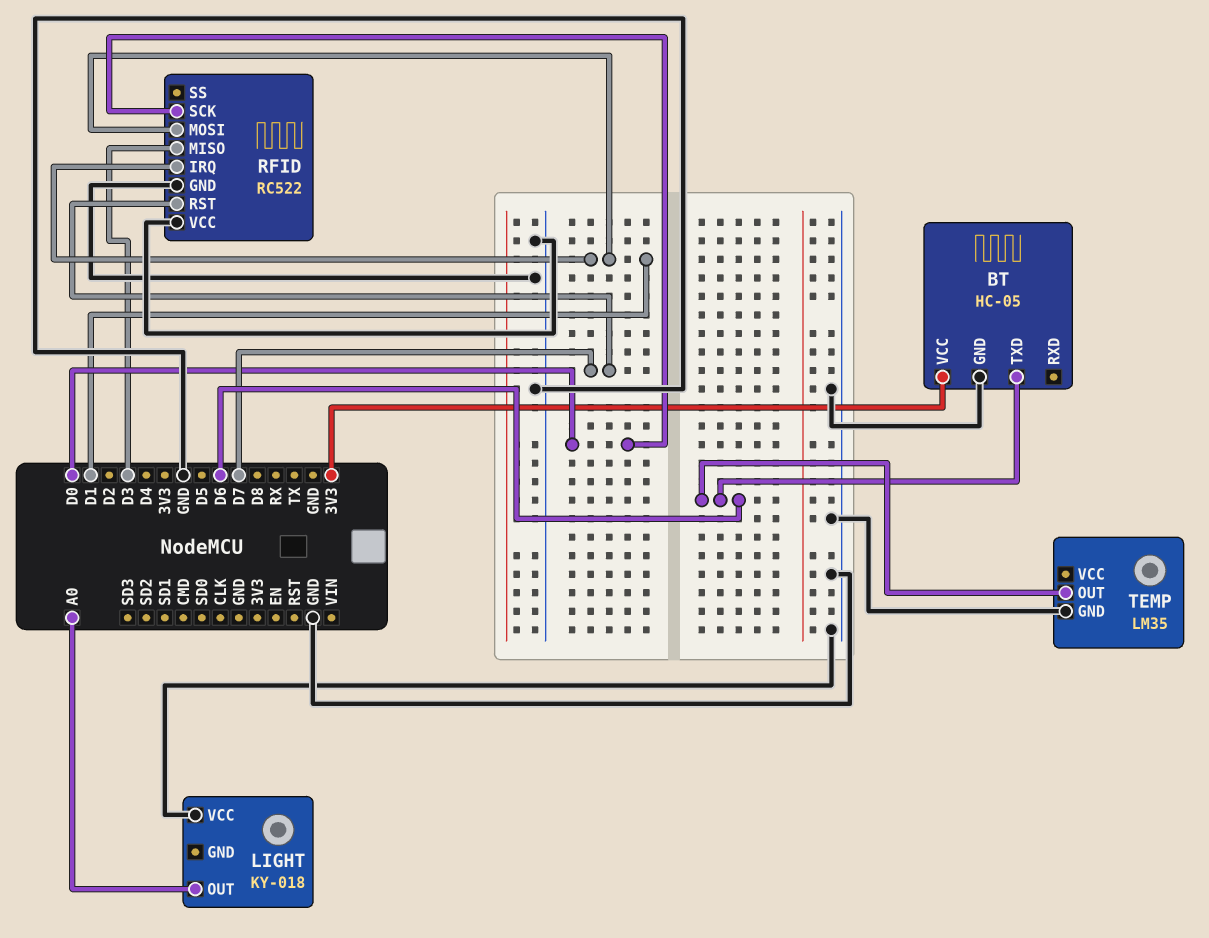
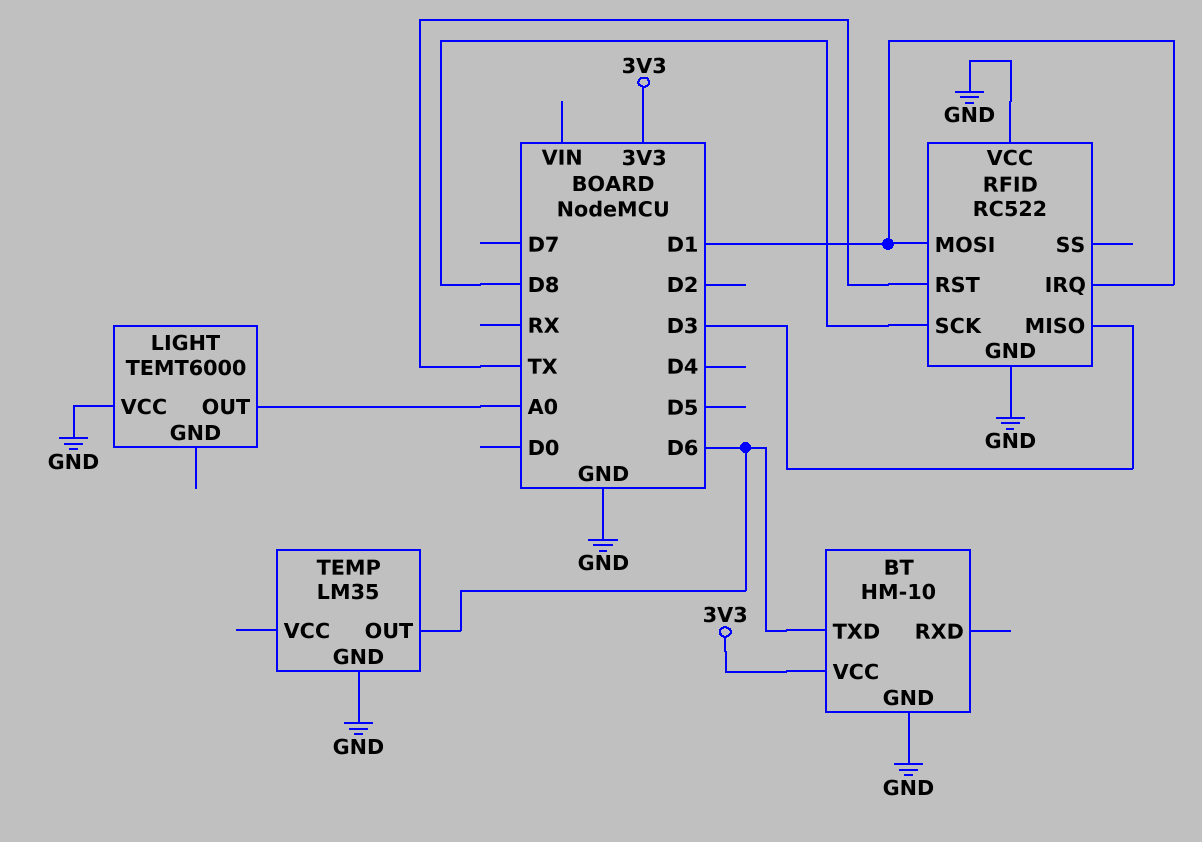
BT: HC-05 -> HM-10
LIGHT: KY-018 -> TEMT6000
RFID pin RST: D7 -> TX
RFID pin SCK: D0 -> D8

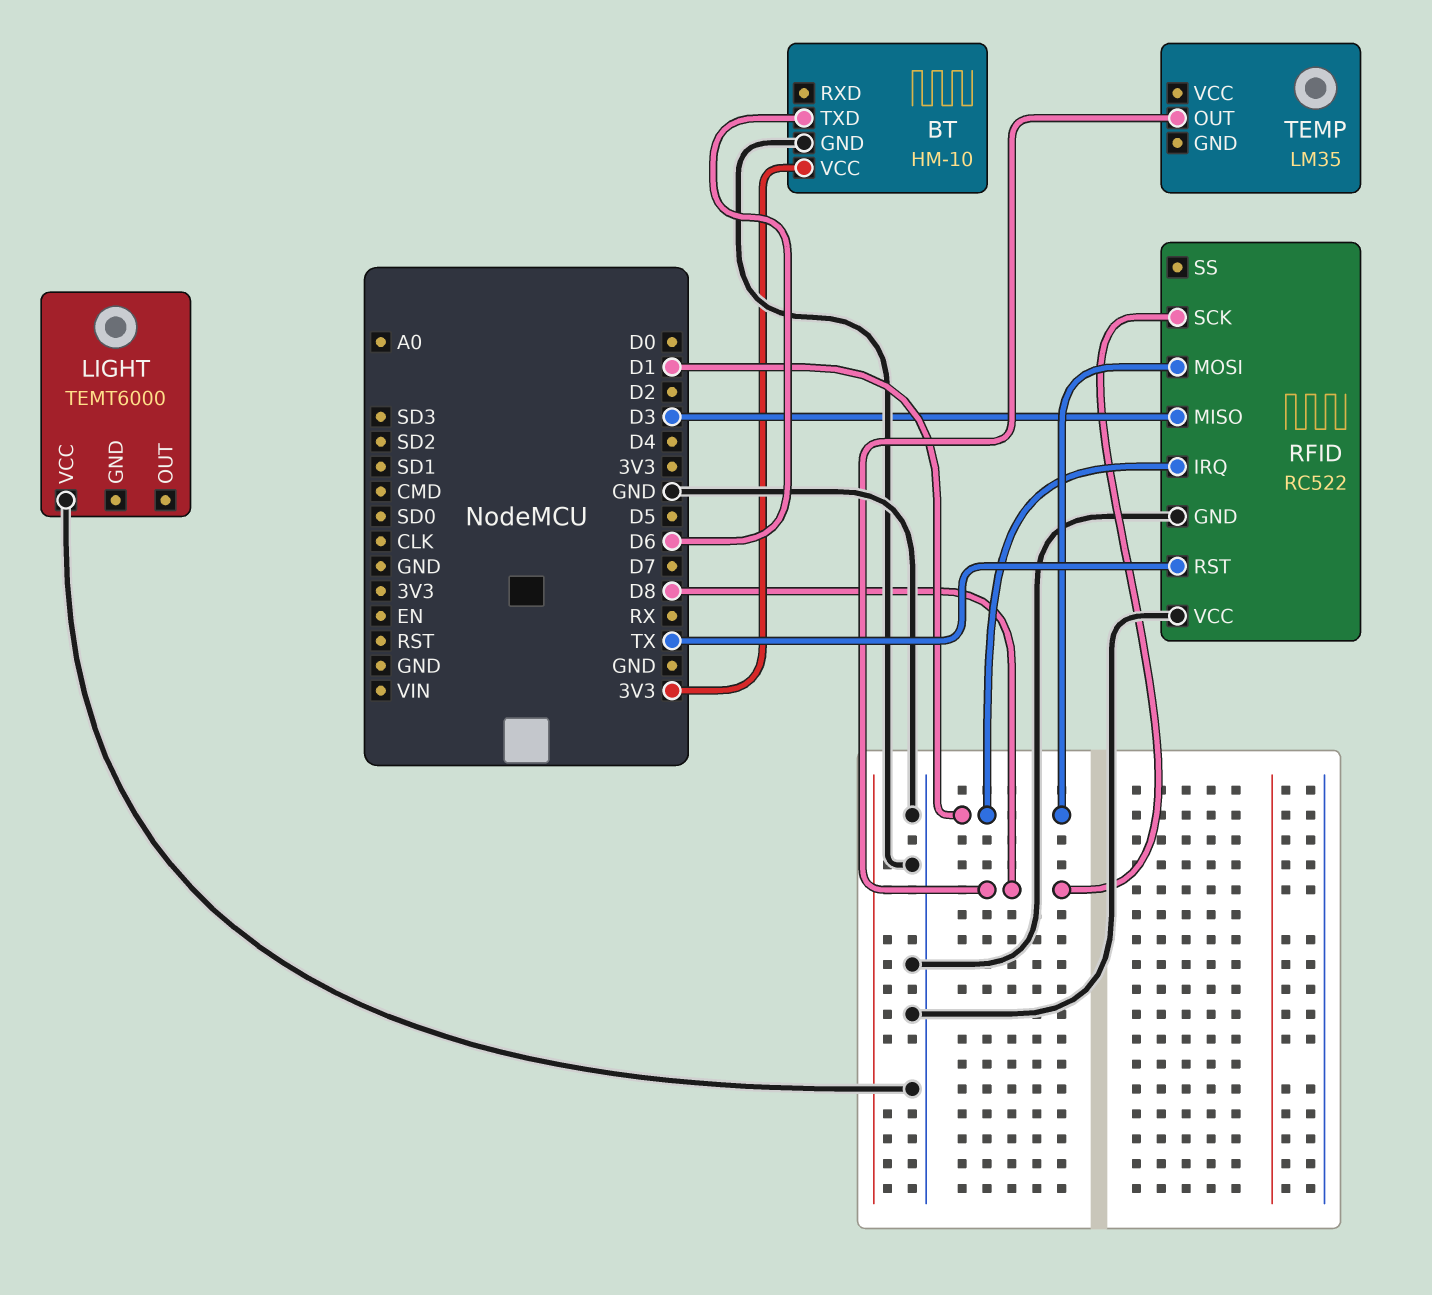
LIGHT pin OUT: A0 -> none
TEMP pin GND: GND -> none
TEMP pin OUT: D6 -> D8

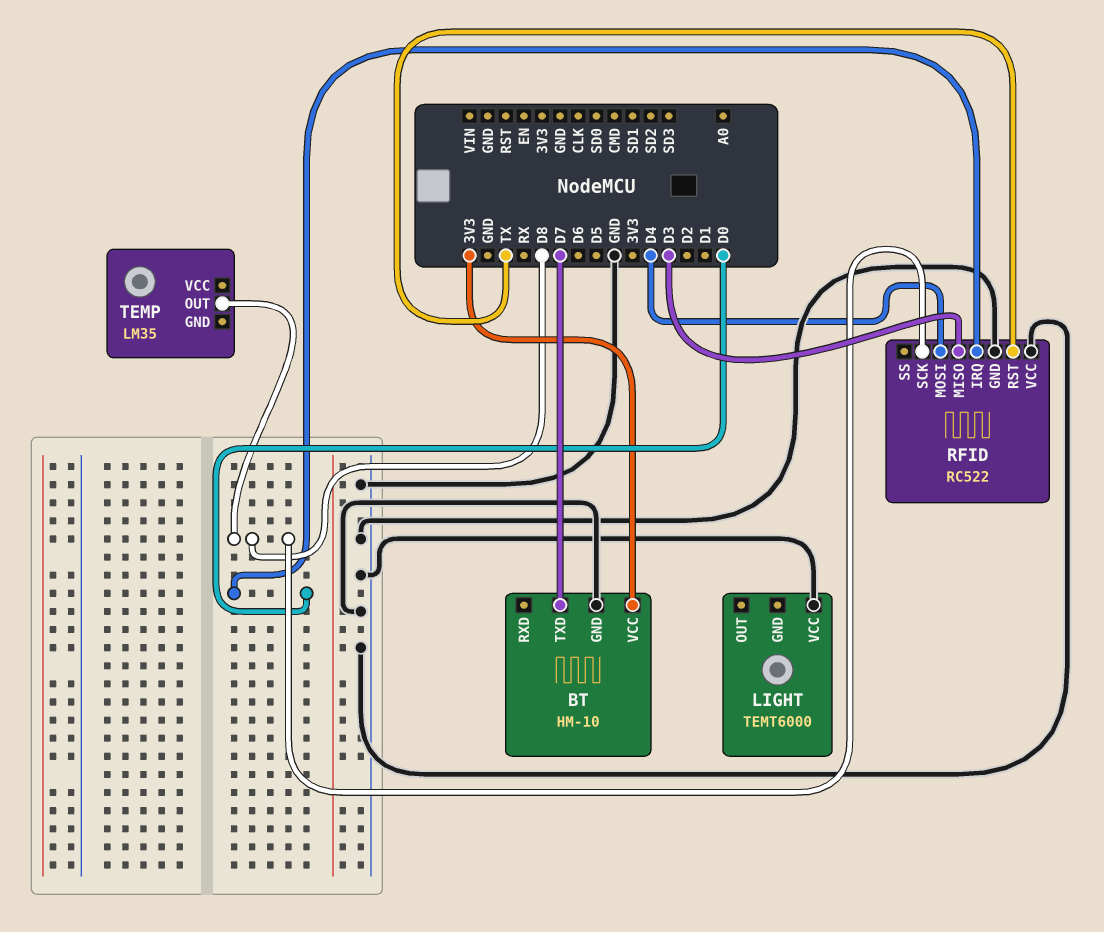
BT pin TXD: D6 -> D7
RFID pin IRQ: D1 -> D0
RFID pin MOSI: D1 -> D4

